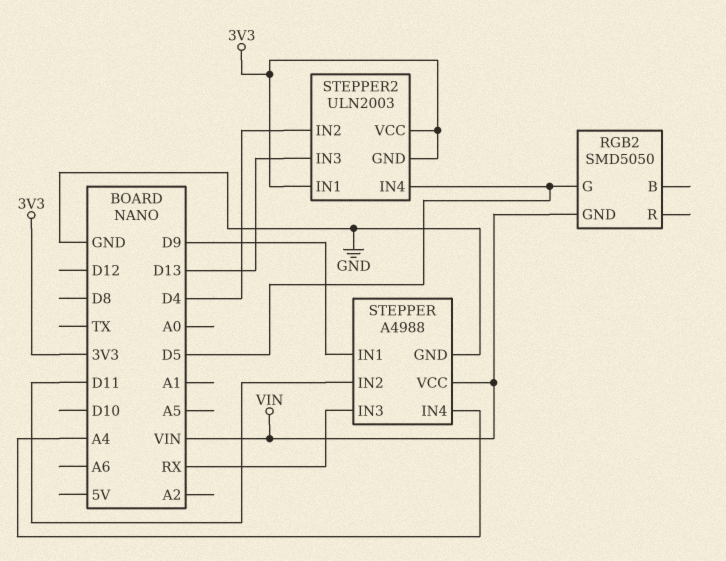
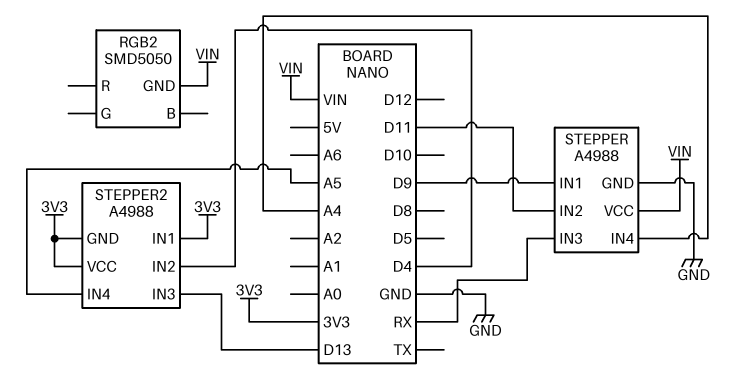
RGB2 pin G: D5 -> none
STEPPER2: ULN2003 -> A4988
STEPPER2 pin IN4: D5 -> A5

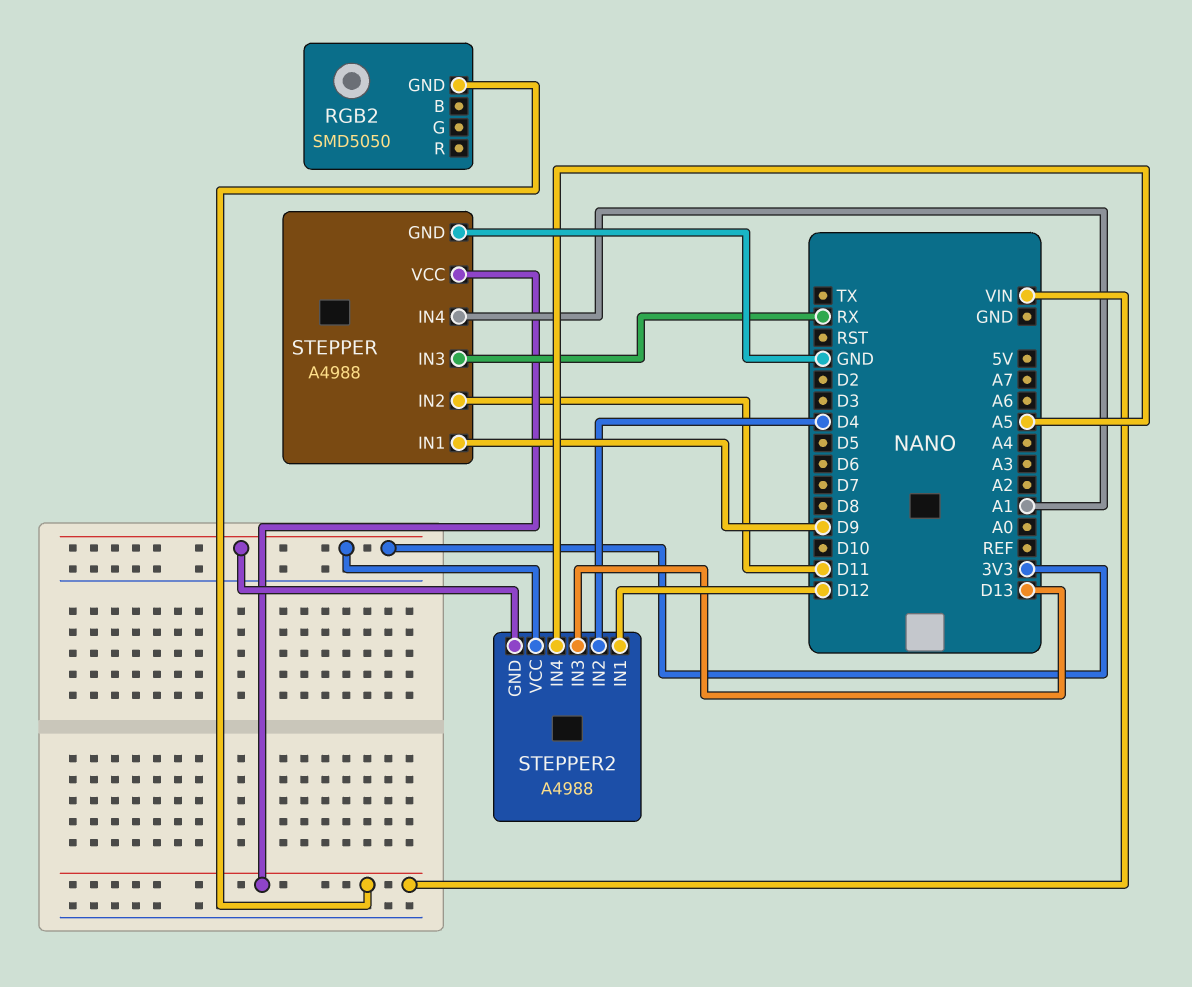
STEPPER pin IN4: A4 -> A1
STEPPER2 pin IN1: 3V3 -> D12

